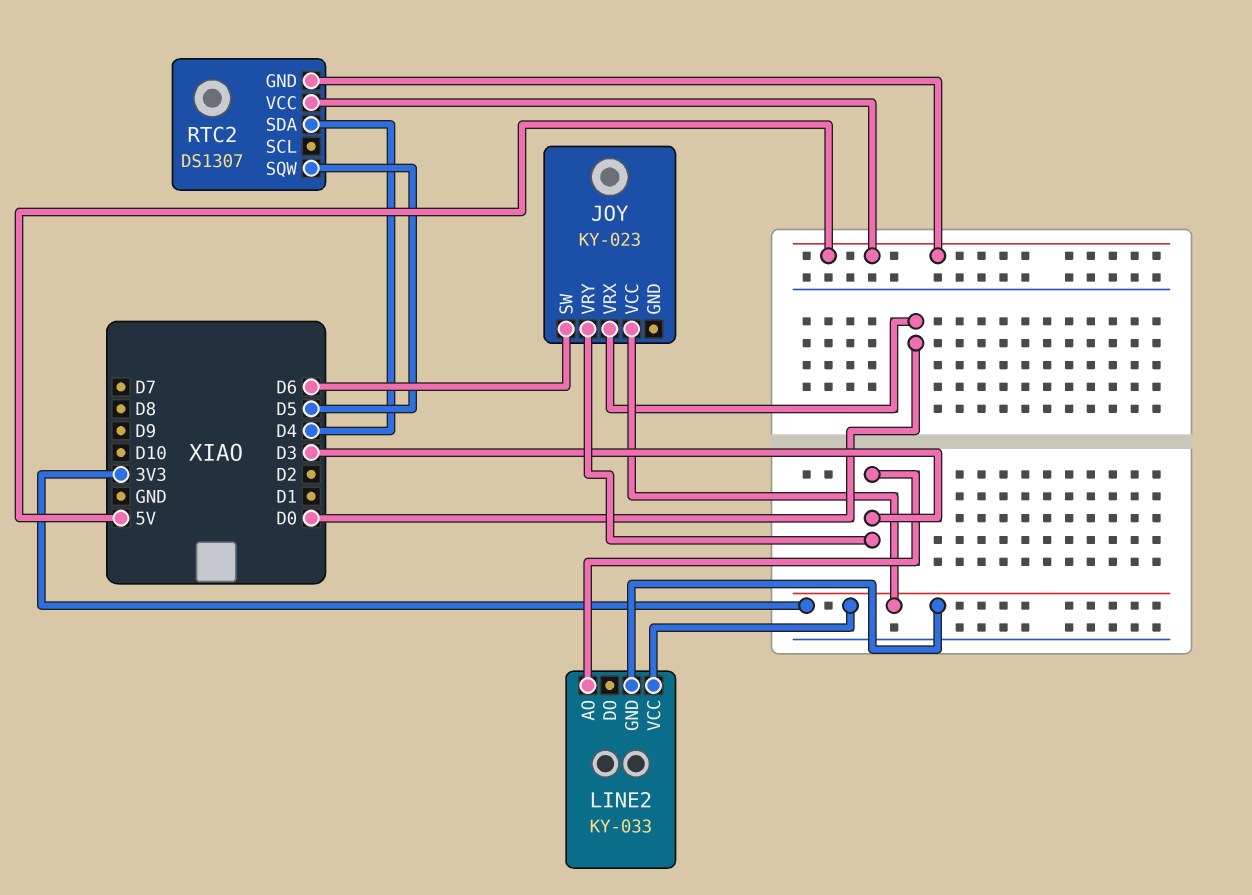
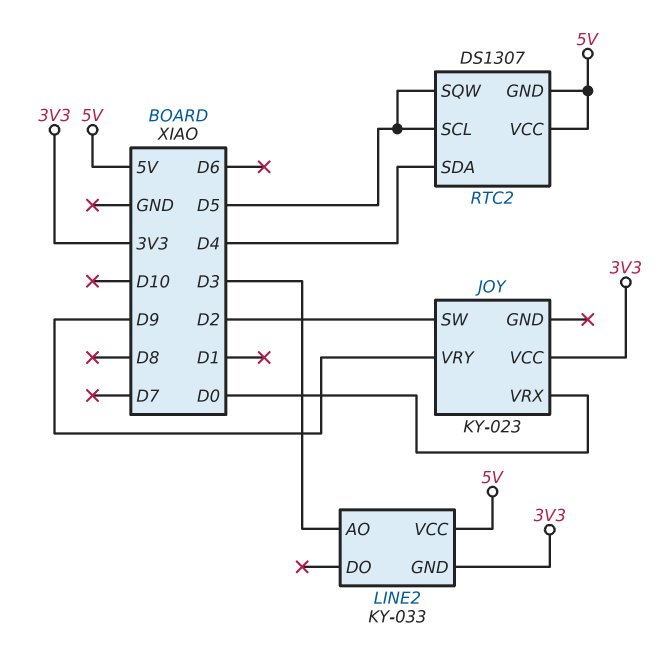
JOY pin SW: D6 -> D2
JOY pin VRY: D3 -> D9
LINE2 pin VCC: 3V3 -> 5V
RTC2 pin SCL: none -> D5

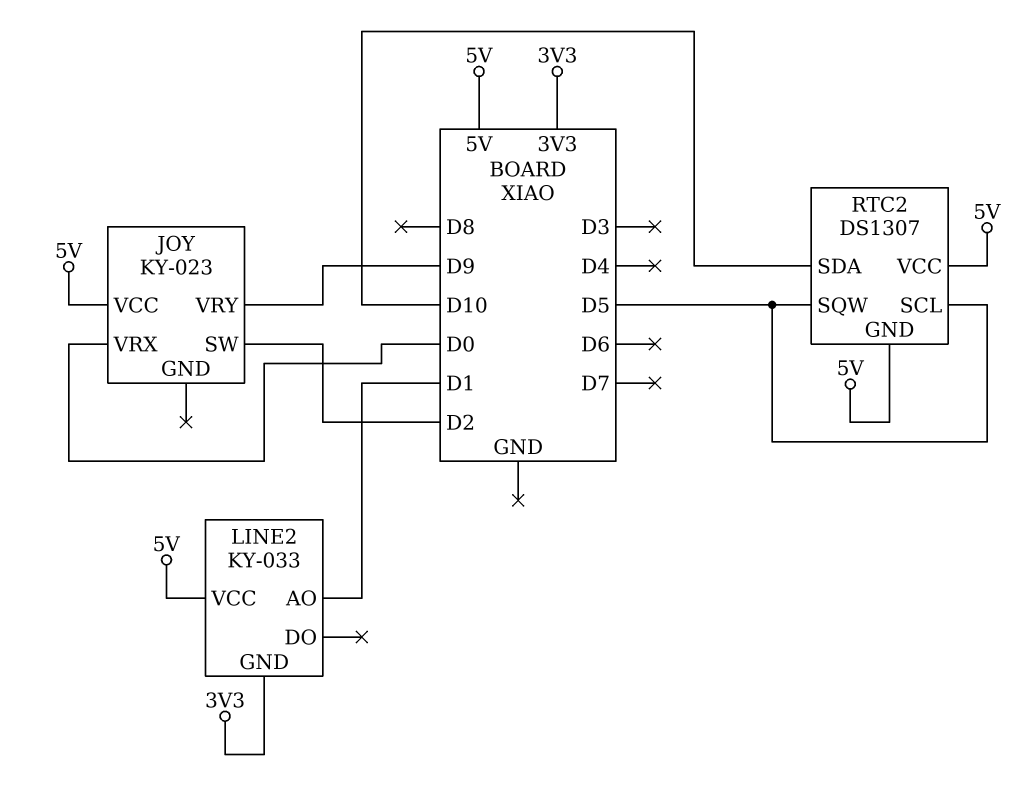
JOY pin VCC: 3V3 -> 5V
LINE2 pin AO: D3 -> D1
RTC2 pin SDA: D4 -> D10

